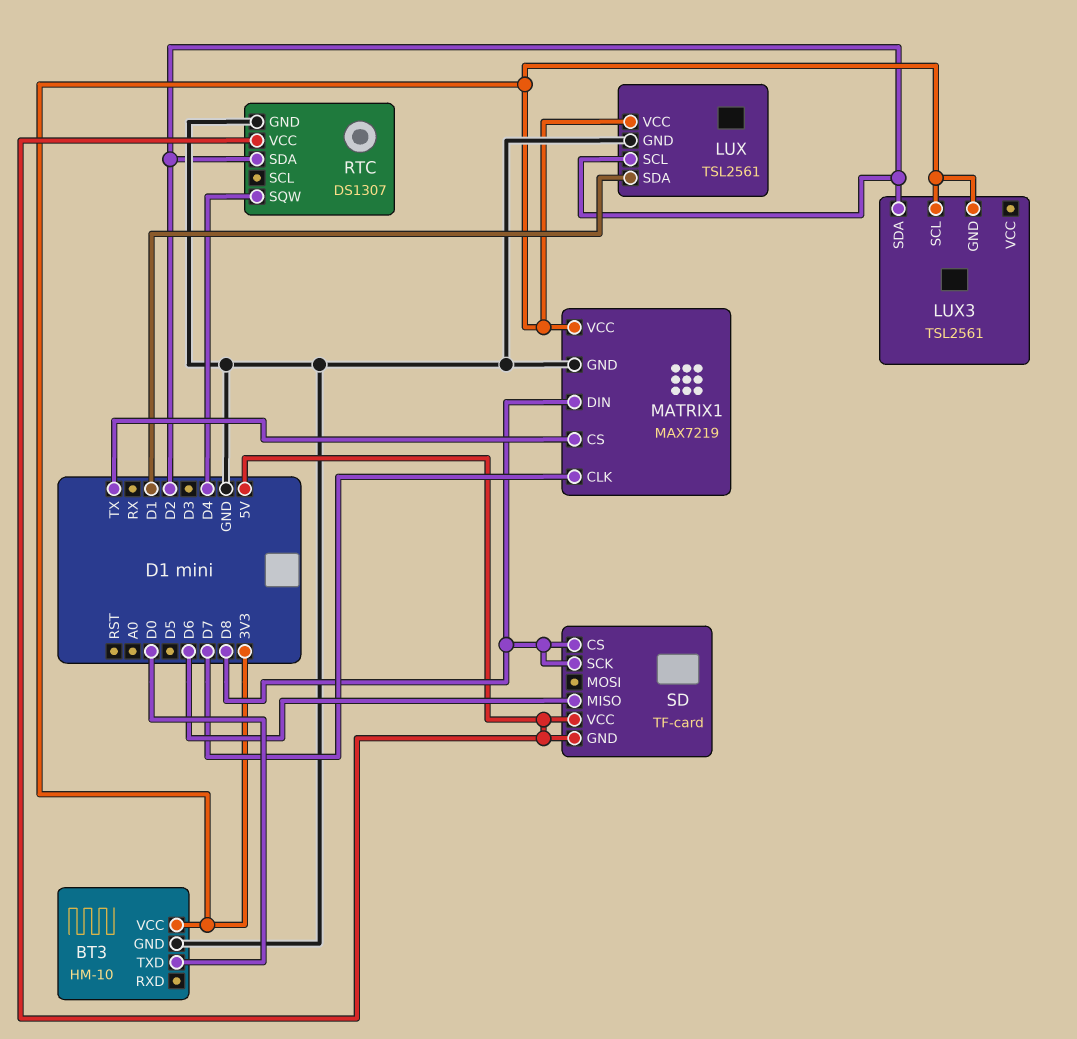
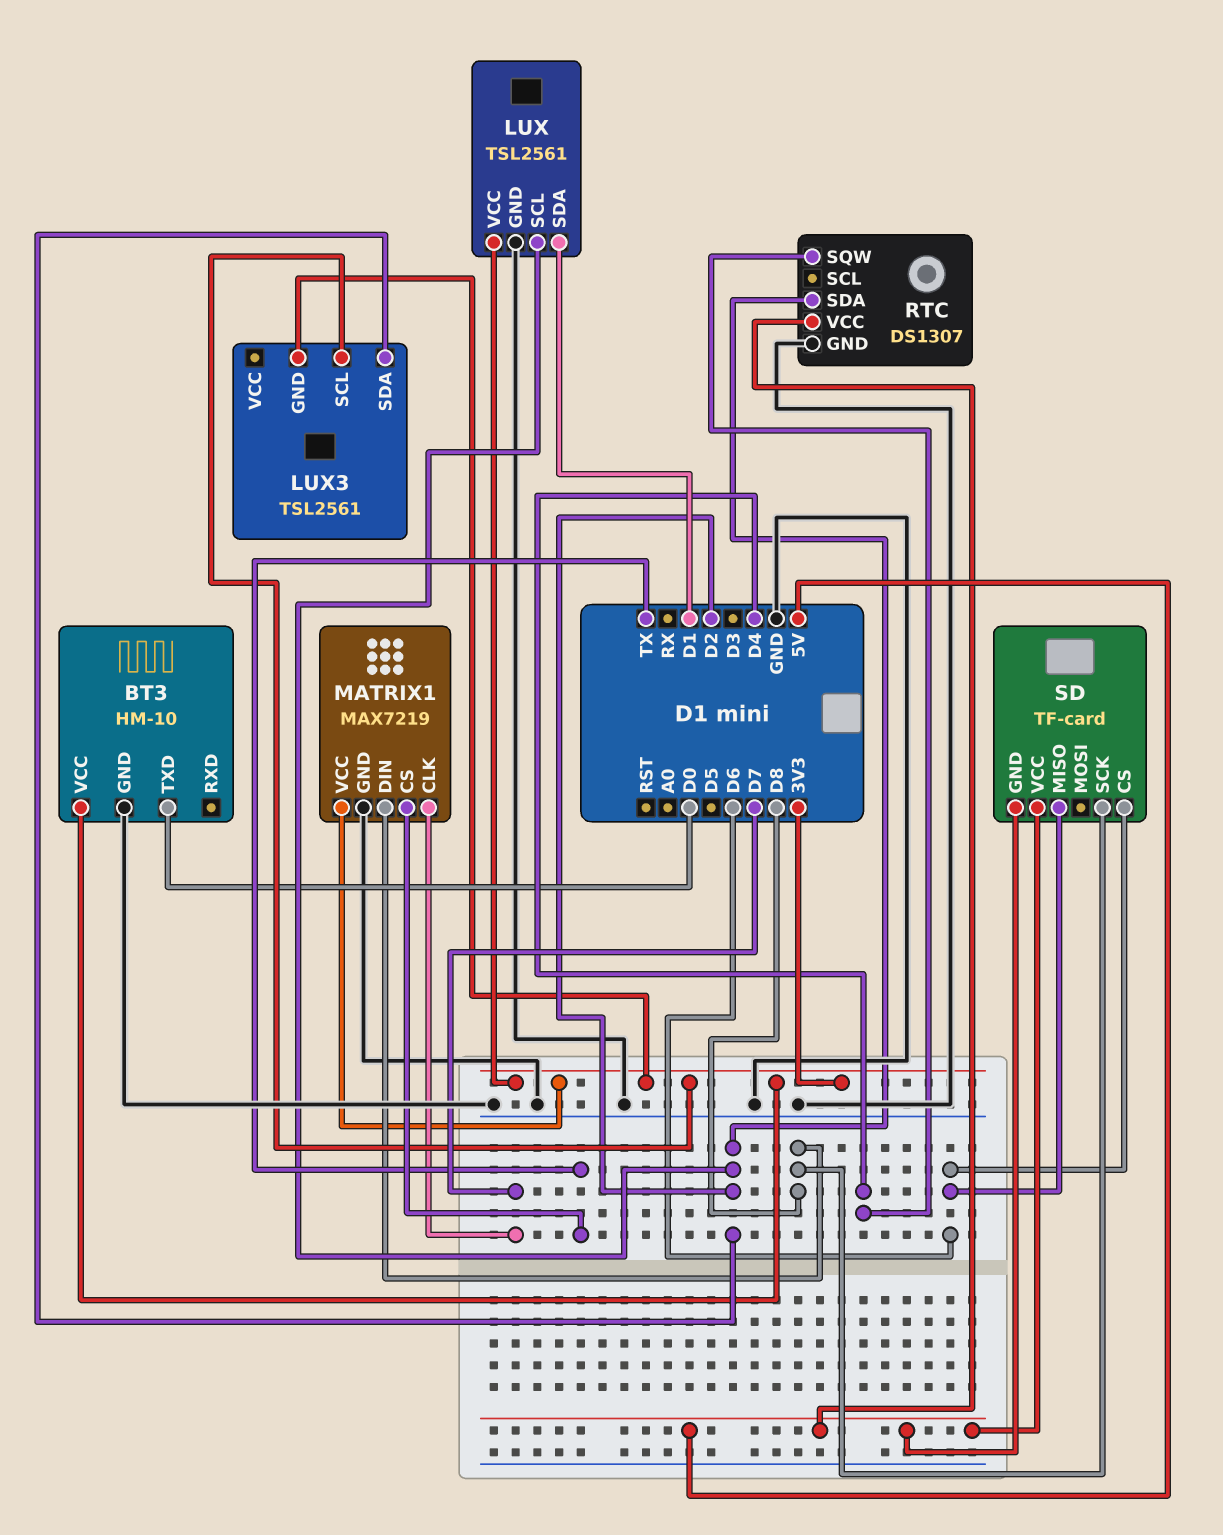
SD pin CS: D8 -> D6

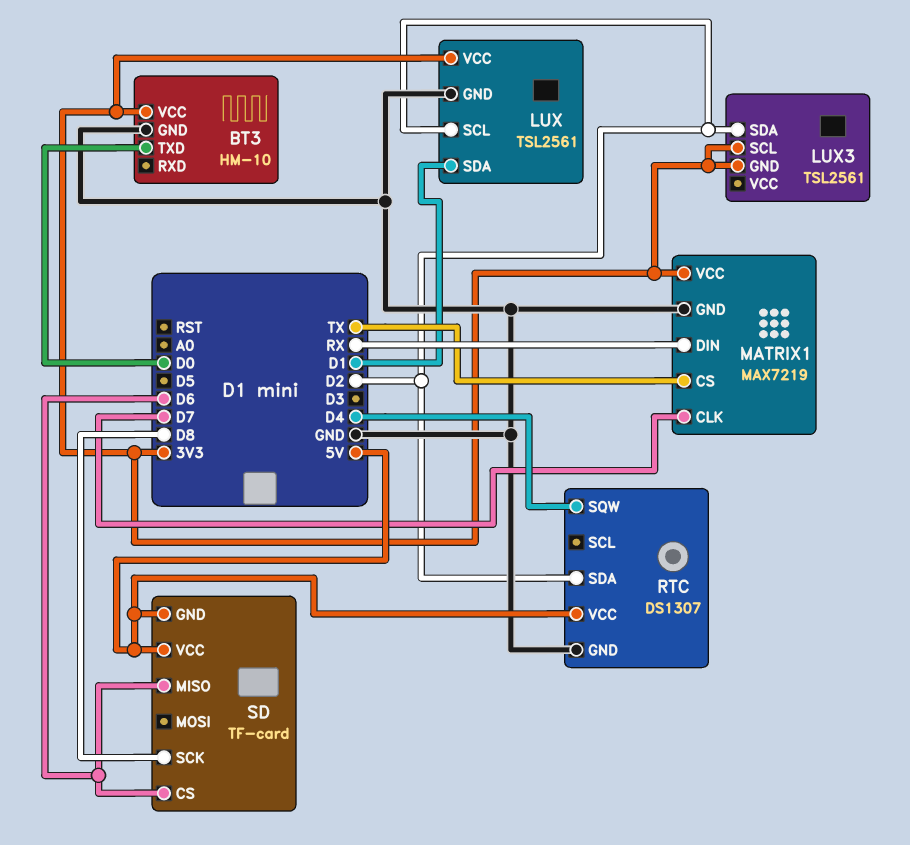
MATRIX1 pin DIN: D8 -> RX

